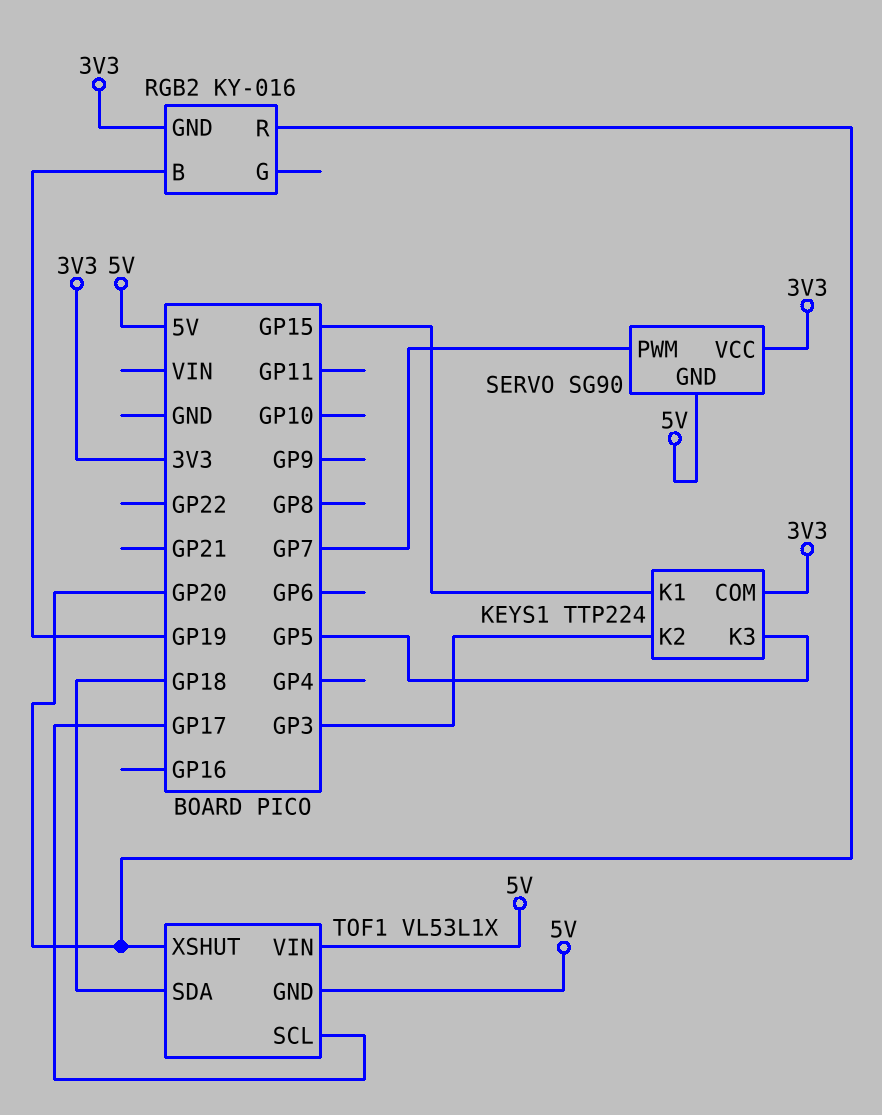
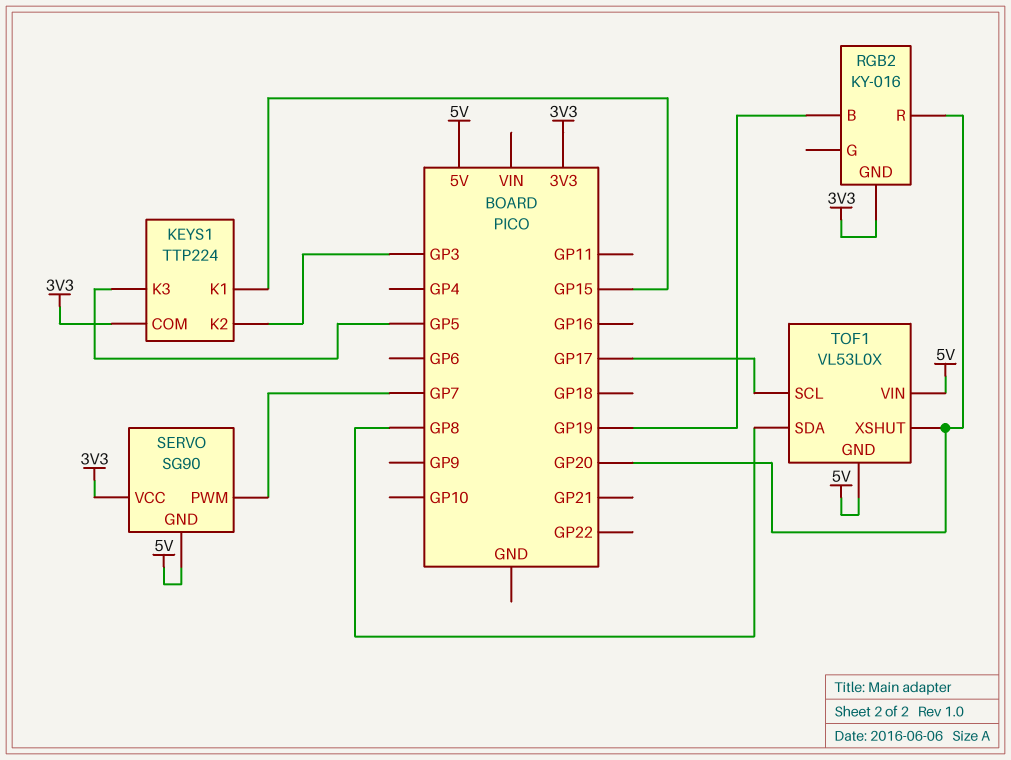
TOF1: VL53L1X -> VL53L0X
TOF1 pin SDA: GP18 -> GP8

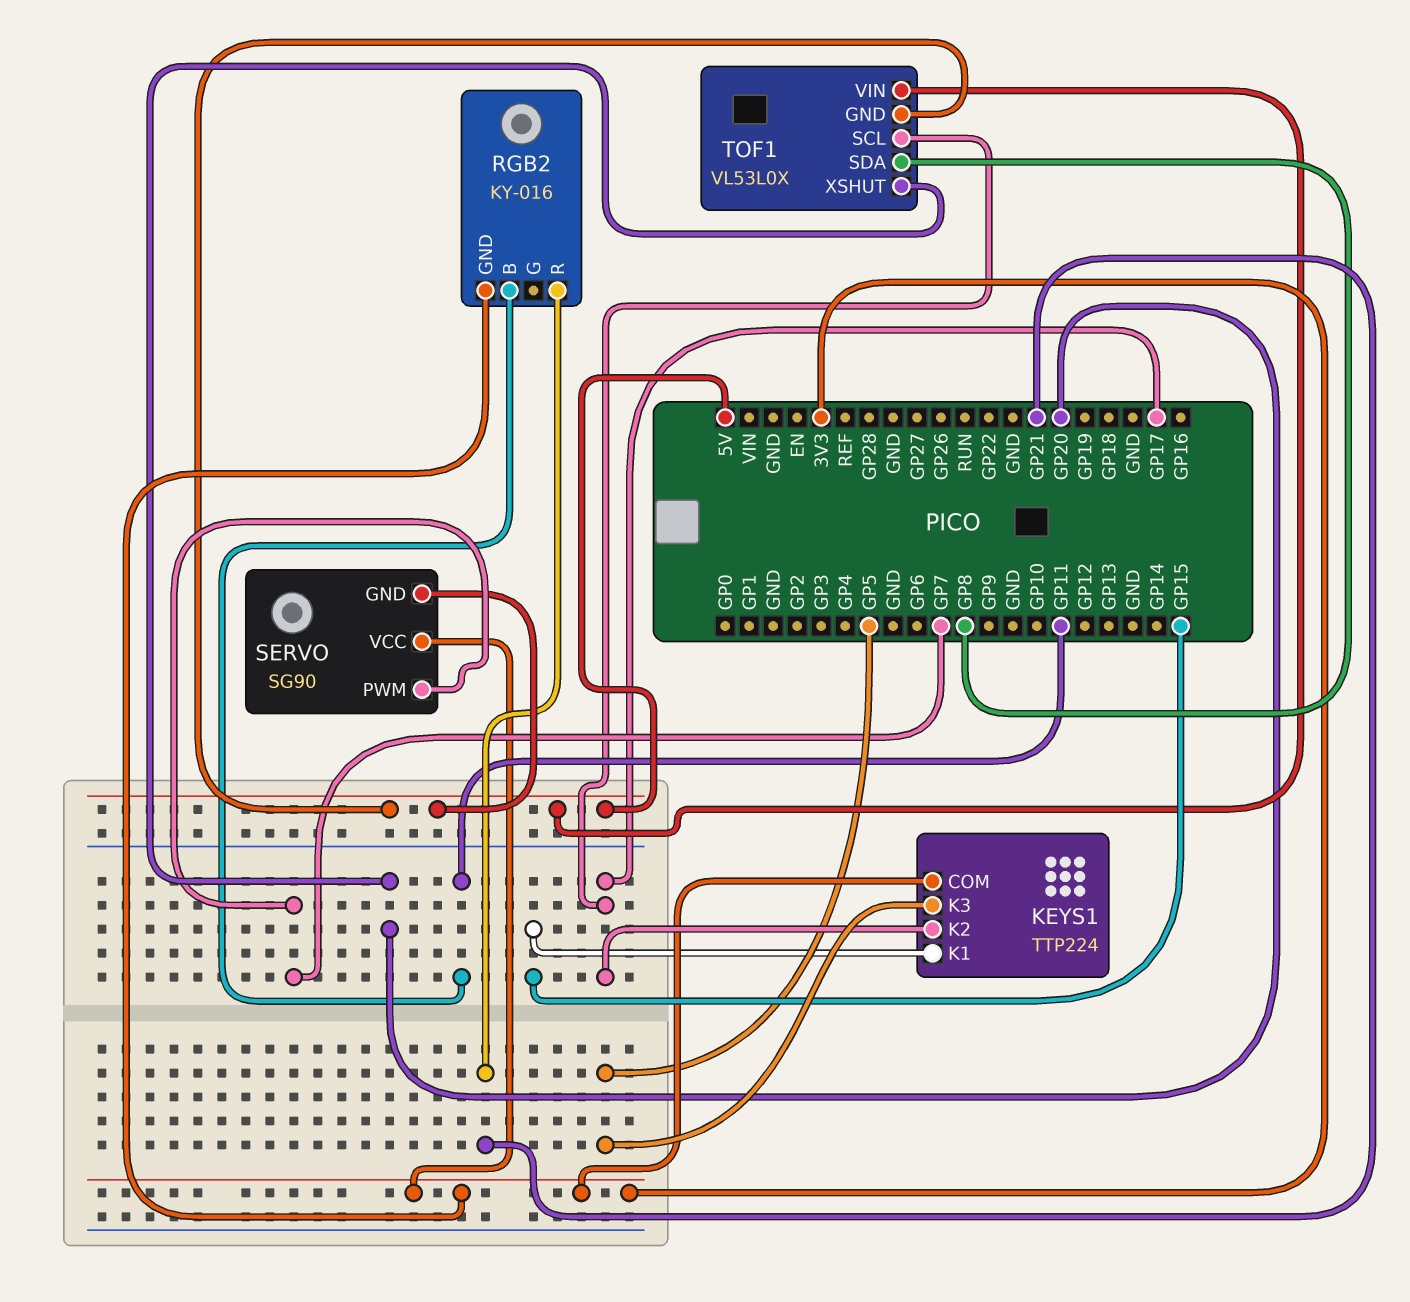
KEYS1 pin K2: GP3 -> GP17
RGB2 pin B: GP19 -> GP11
RGB2 pin R: GP20 -> GP21

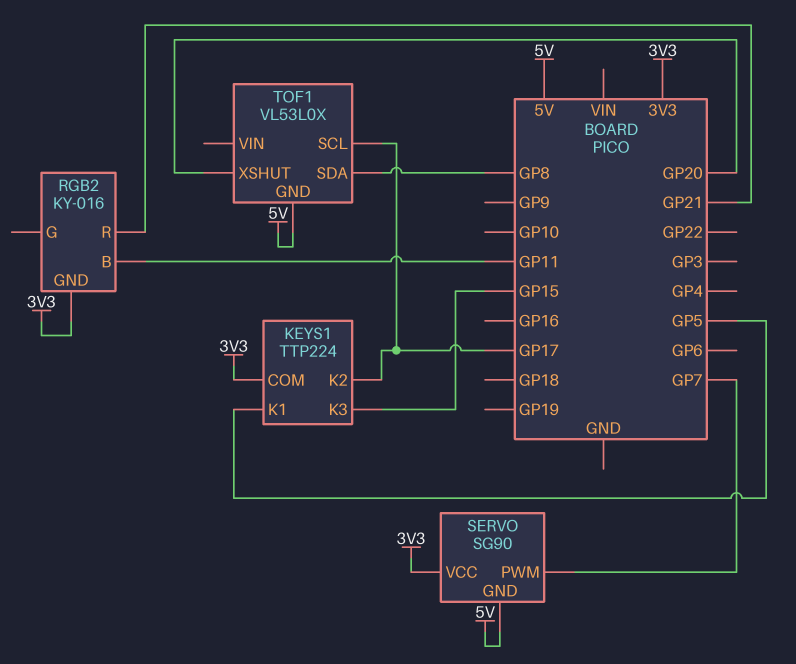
KEYS1 pin K1: GP15 -> GP5
KEYS1 pin K3: GP5 -> GP15
TOF1 pin VIN: 5V -> none

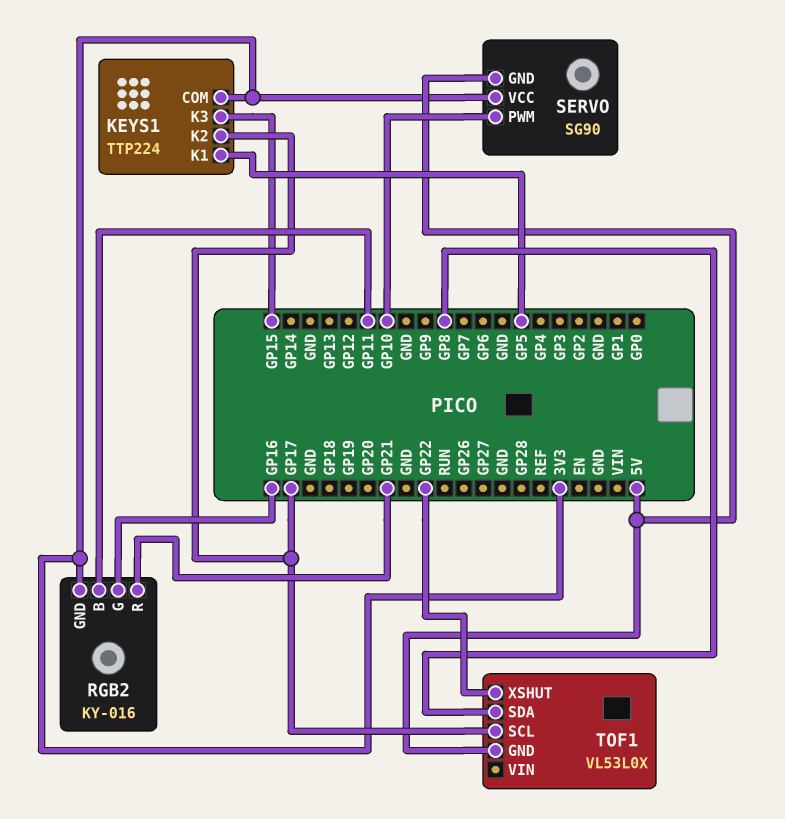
RGB2 pin G: none -> GP16
SERVO pin PWM: GP7 -> GP10
TOF1 pin XSHUT: GP20 -> GP22

